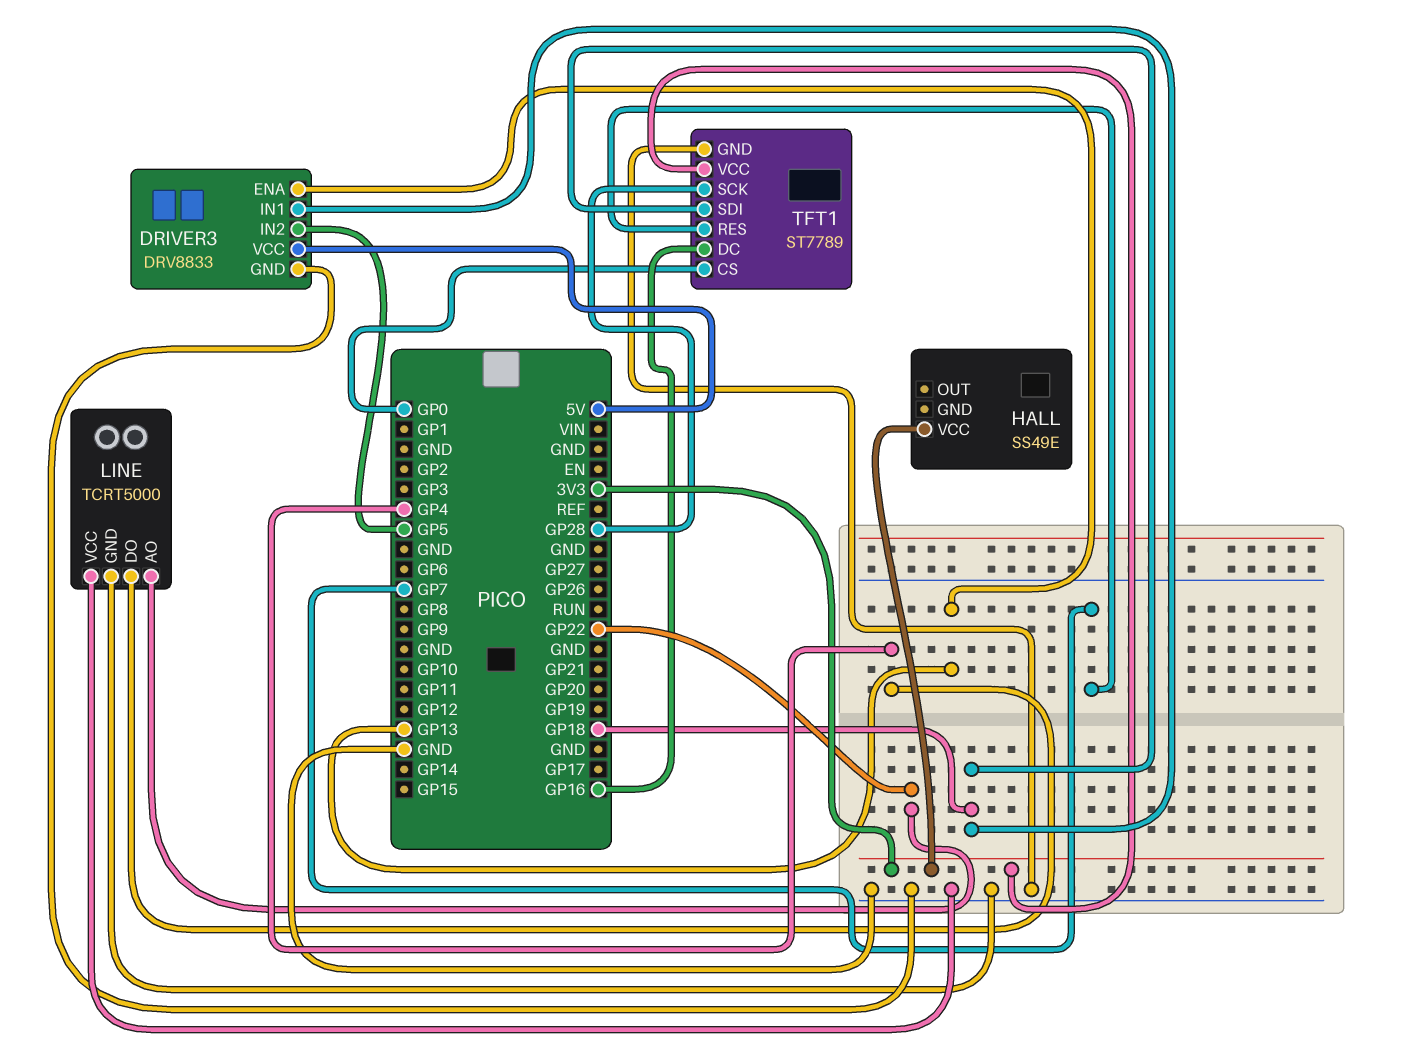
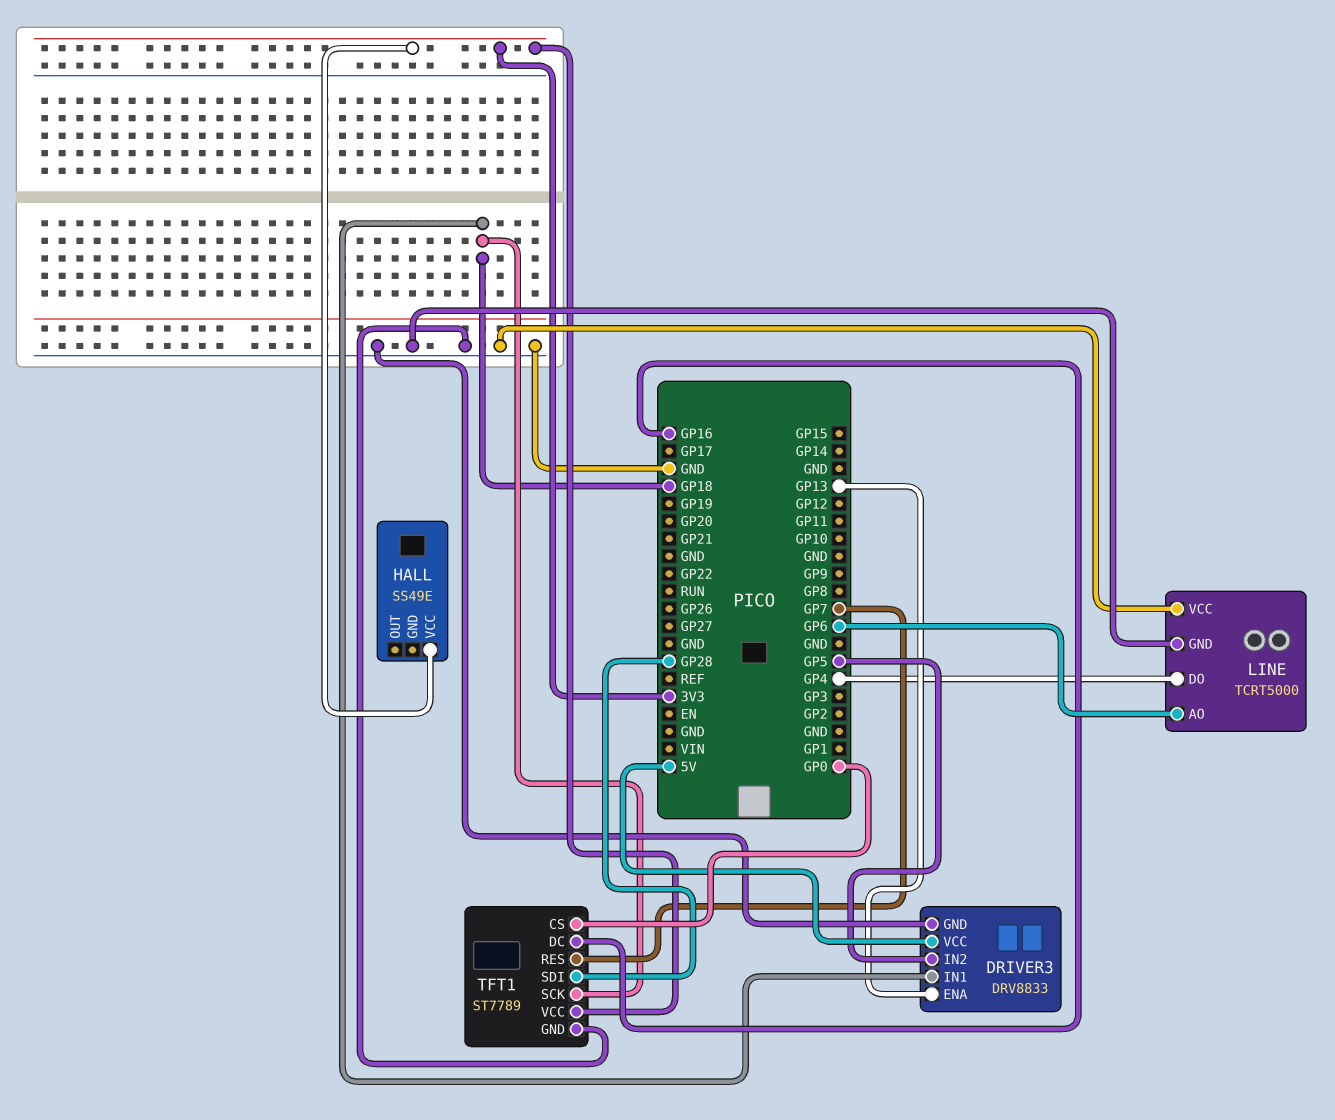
LINE pin AO: GP22 -> GP6
TFT1 pin SCK: GP28 -> GP18
TFT1 pin SDI: GP18 -> GP28

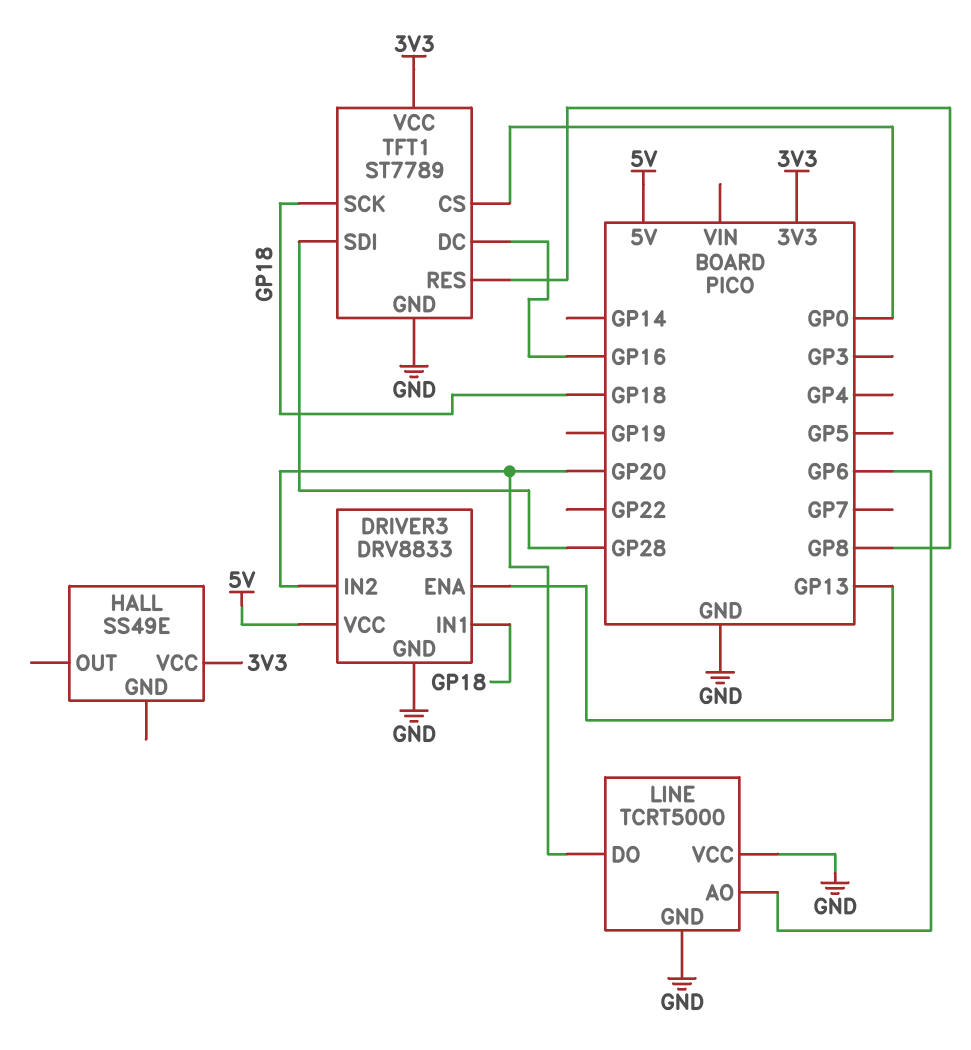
DRIVER3 pin IN2: GP5 -> GP20
LINE pin DO: GP4 -> GP20
TFT1 pin RES: GP7 -> GP8

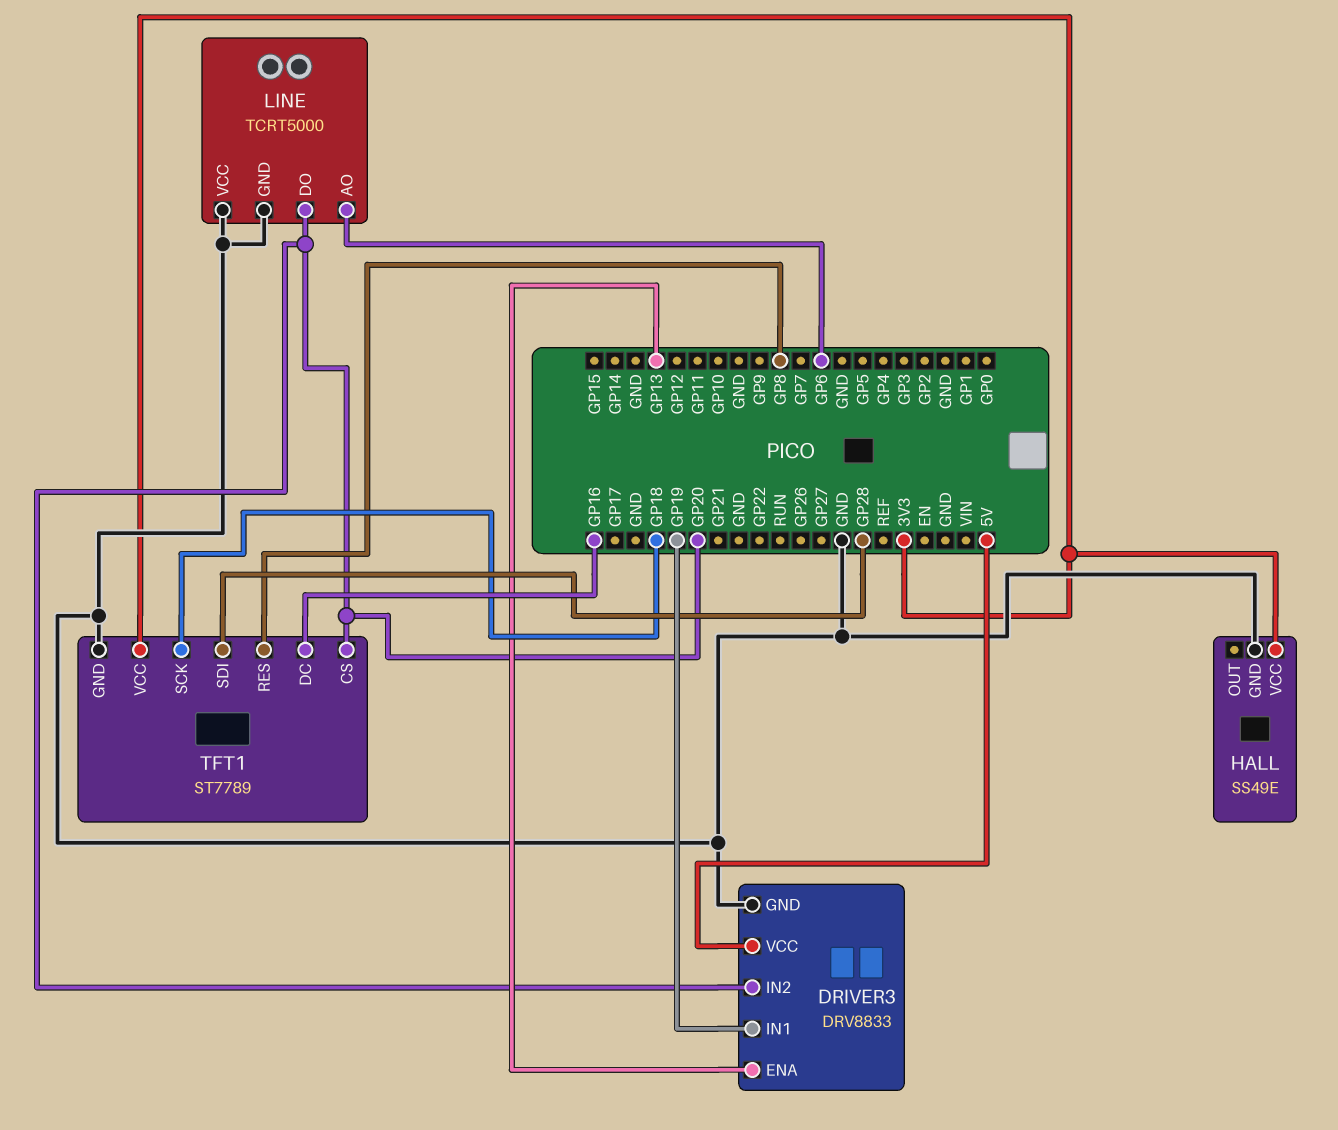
DRIVER3 pin IN1: GP18 -> GP19
HALL pin GND: none -> GND
TFT1 pin CS: GP0 -> GP20

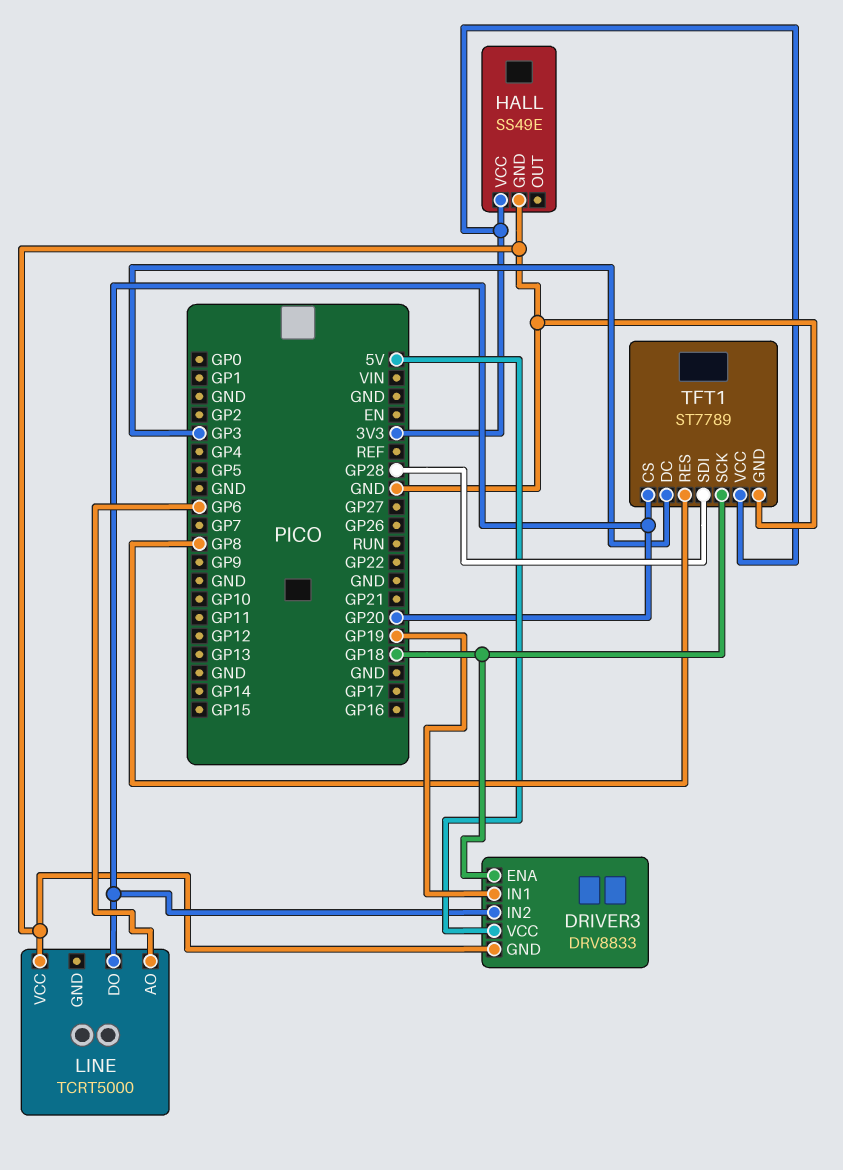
DRIVER3 pin ENA: GP13 -> GP18
LINE pin GND: GND -> none
TFT1 pin DC: GP16 -> GP3

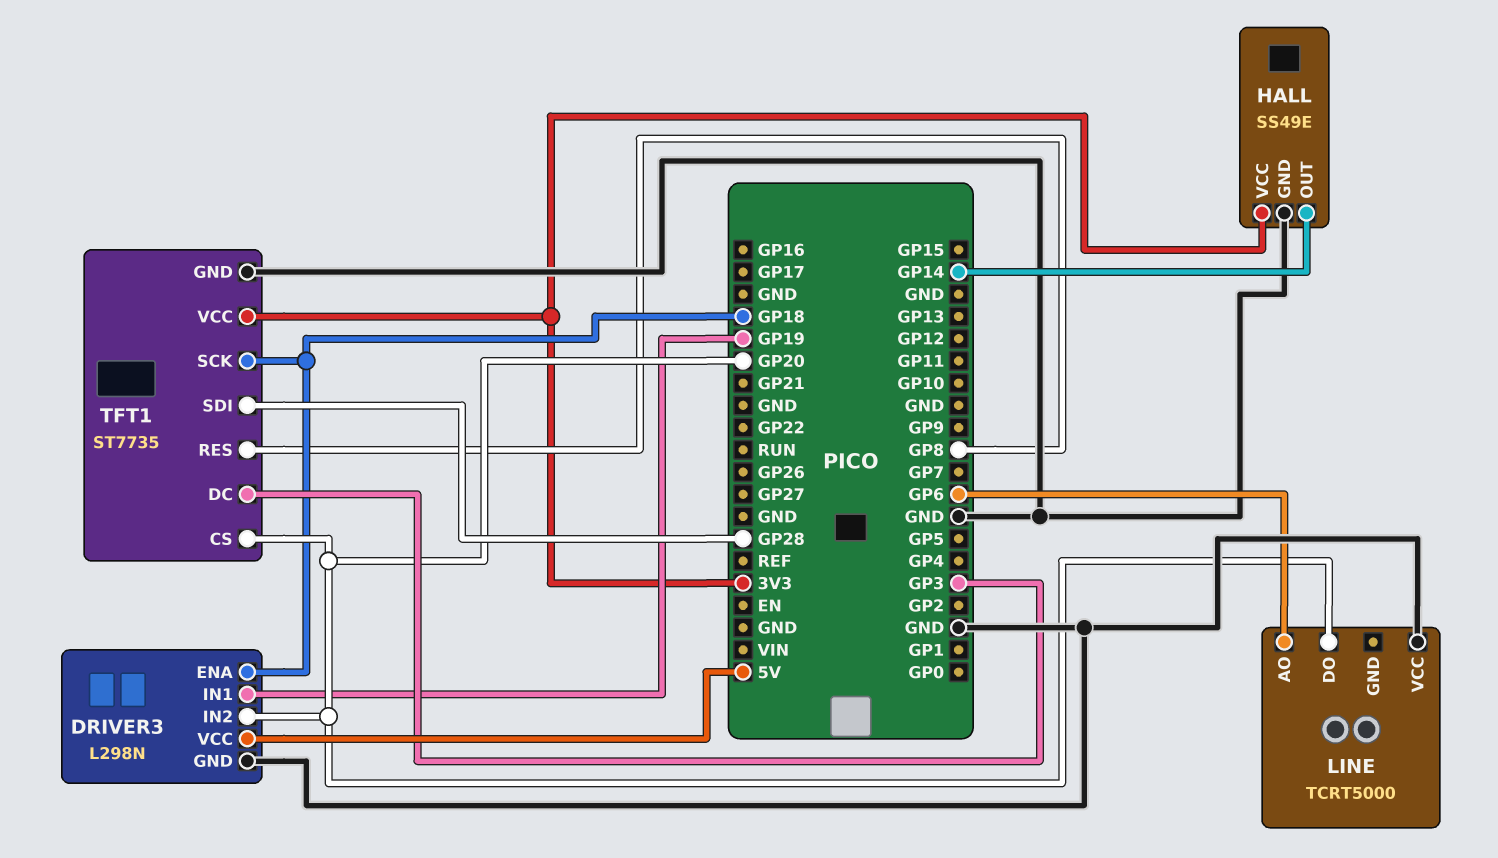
DRIVER3: DRV8833 -> L298N
HALL pin OUT: none -> GP14
TFT1: ST7789 -> ST7735

